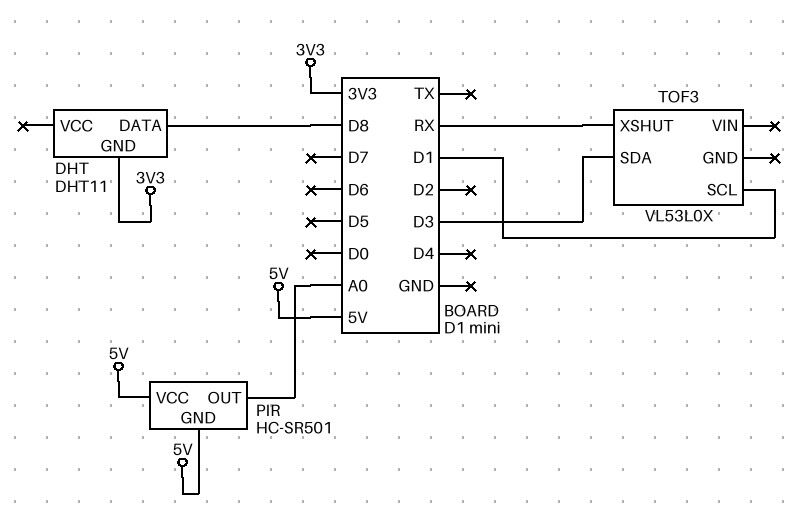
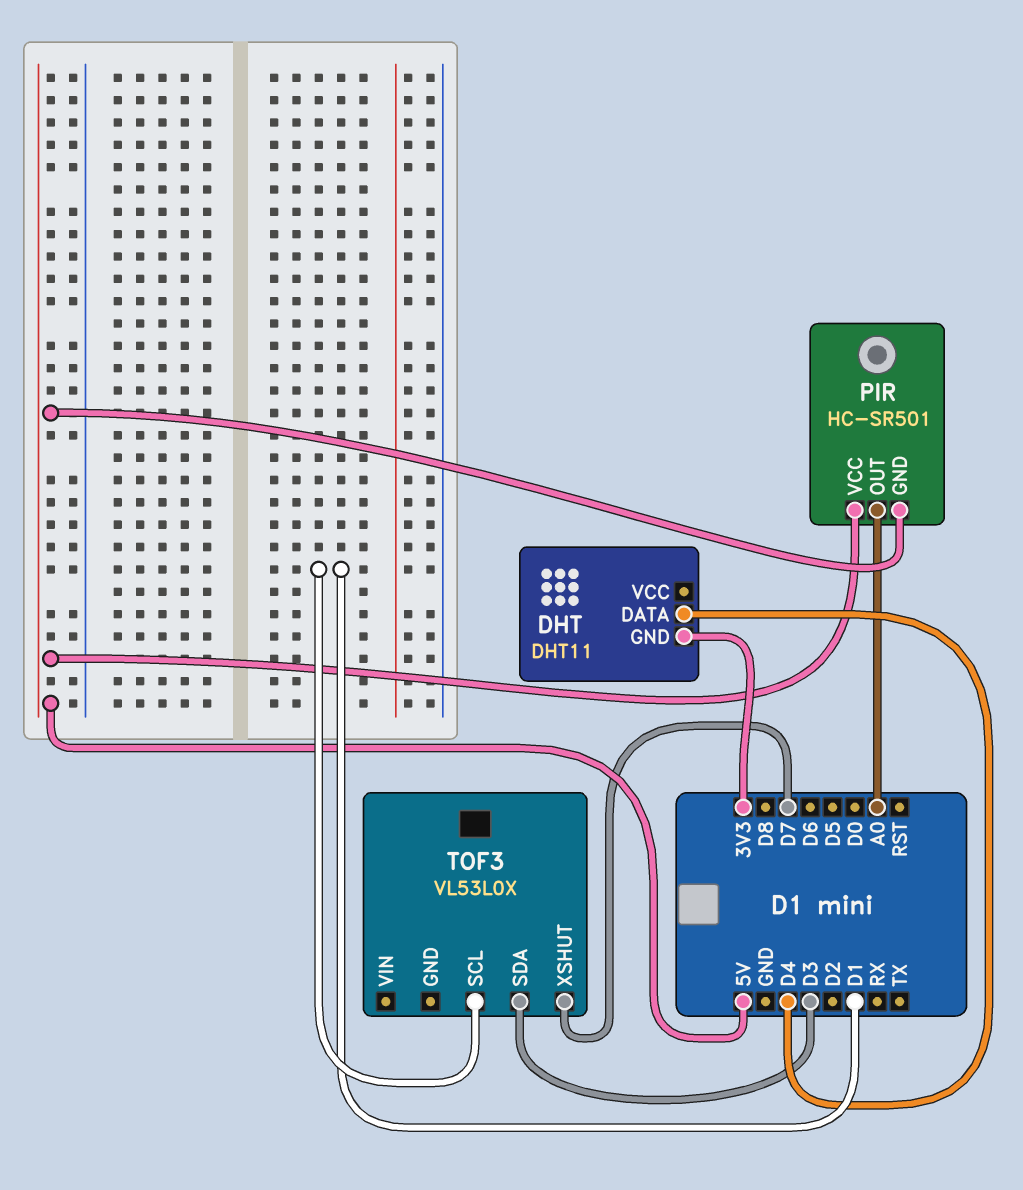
DHT pin DATA: D8 -> D4
TOF3 pin XSHUT: RX -> D7

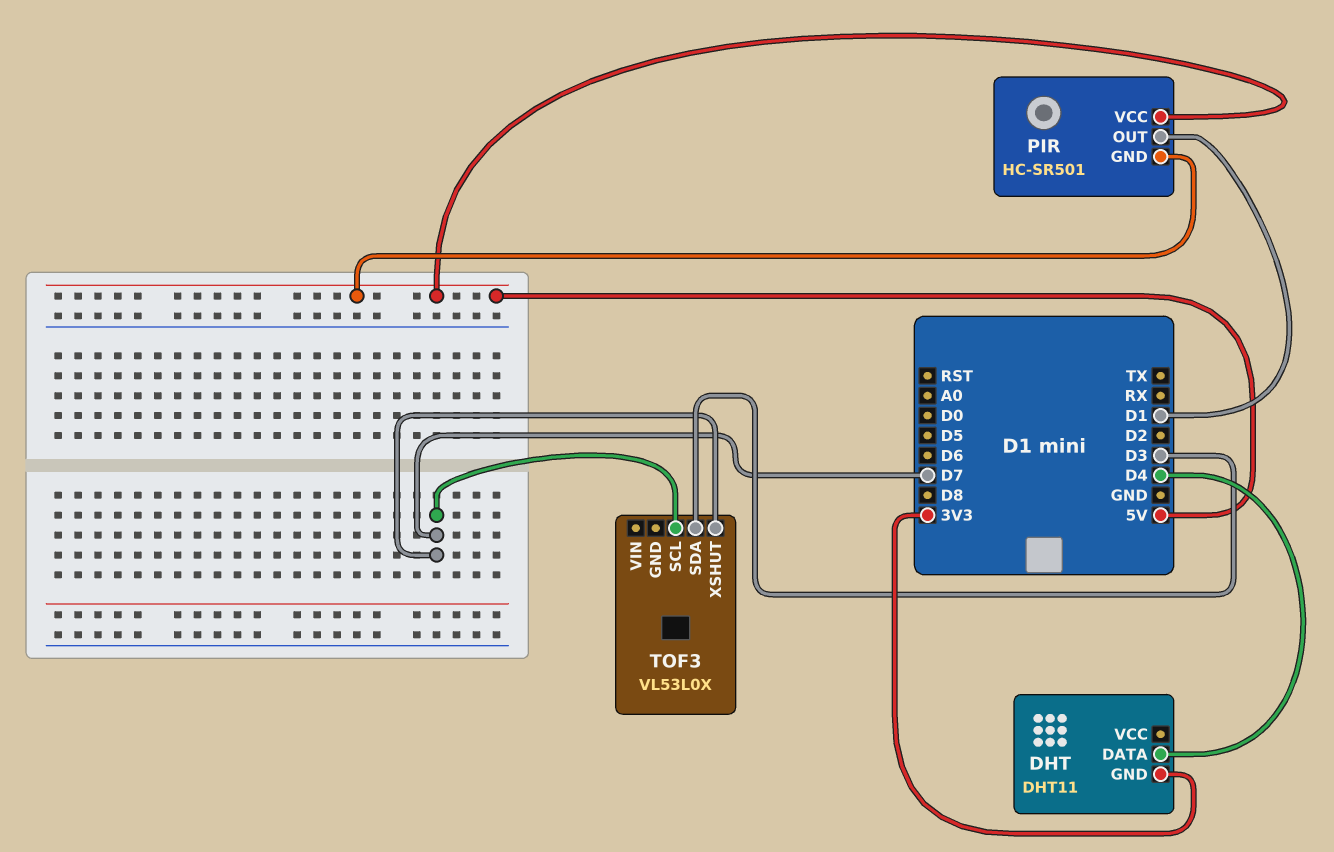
PIR pin OUT: A0 -> D1
TOF3 pin SCL: D1 -> D7

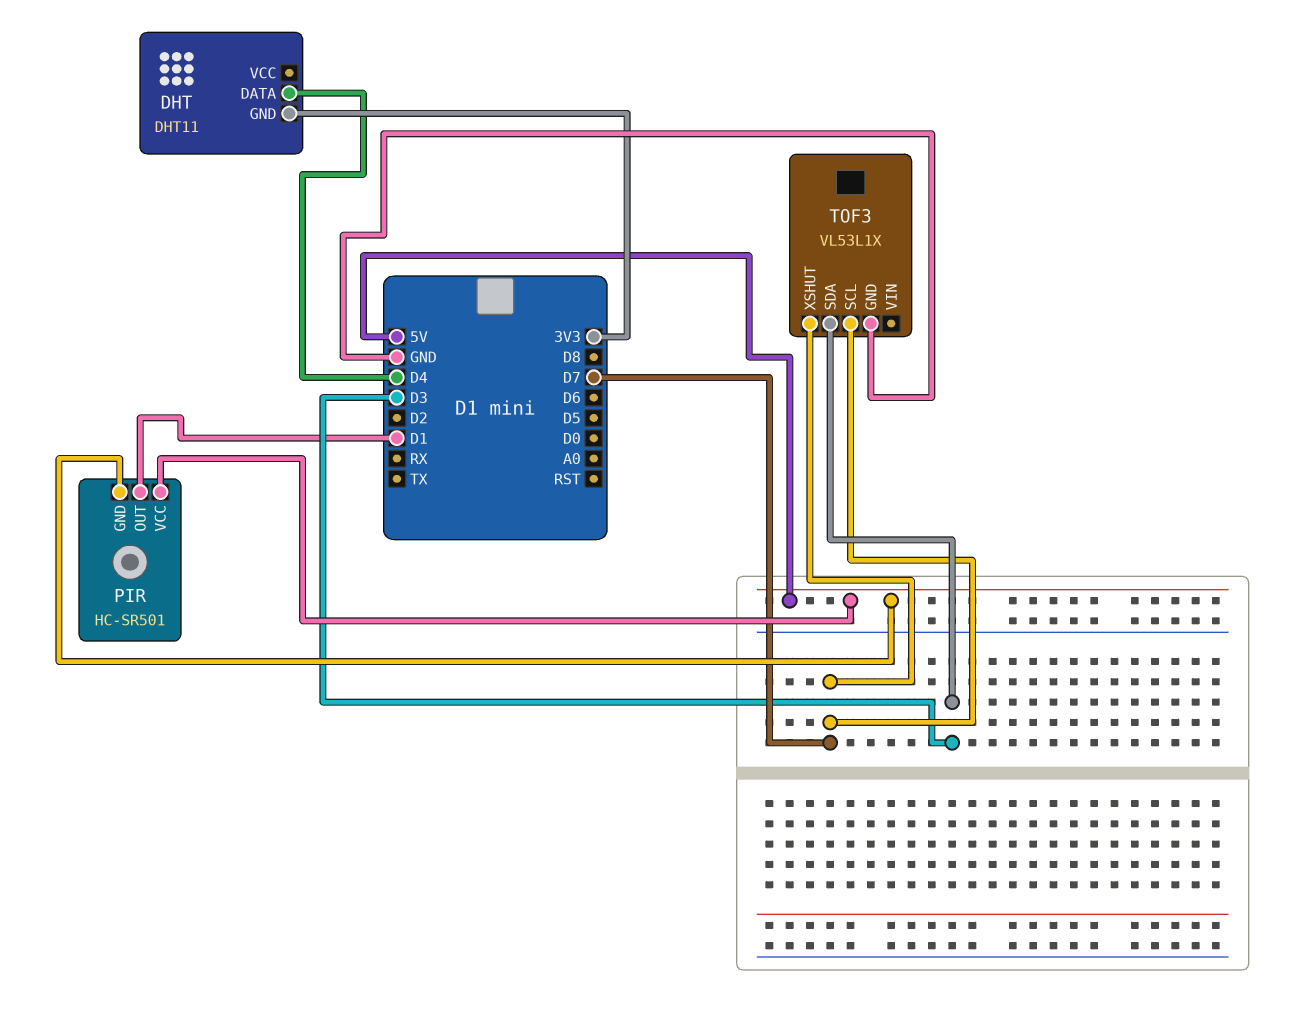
TOF3: VL53L0X -> VL53L1X
TOF3 pin GND: none -> GND

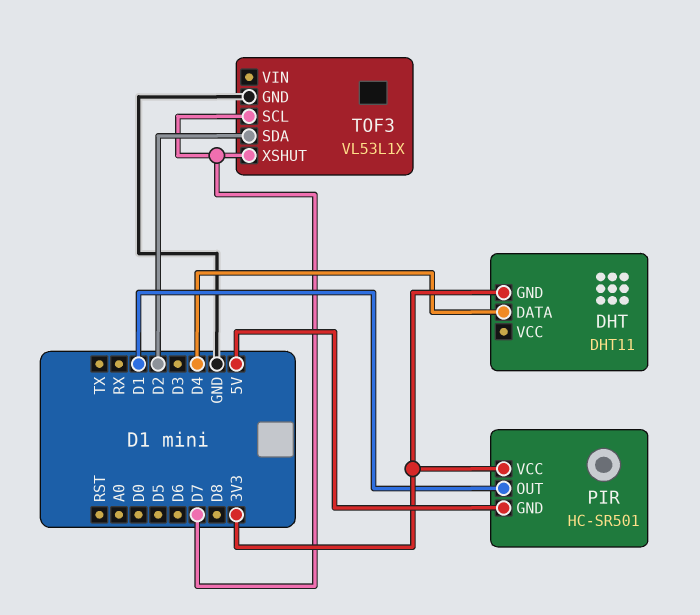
PIR pin VCC: 5V -> 3V3
TOF3 pin SDA: D3 -> D2

